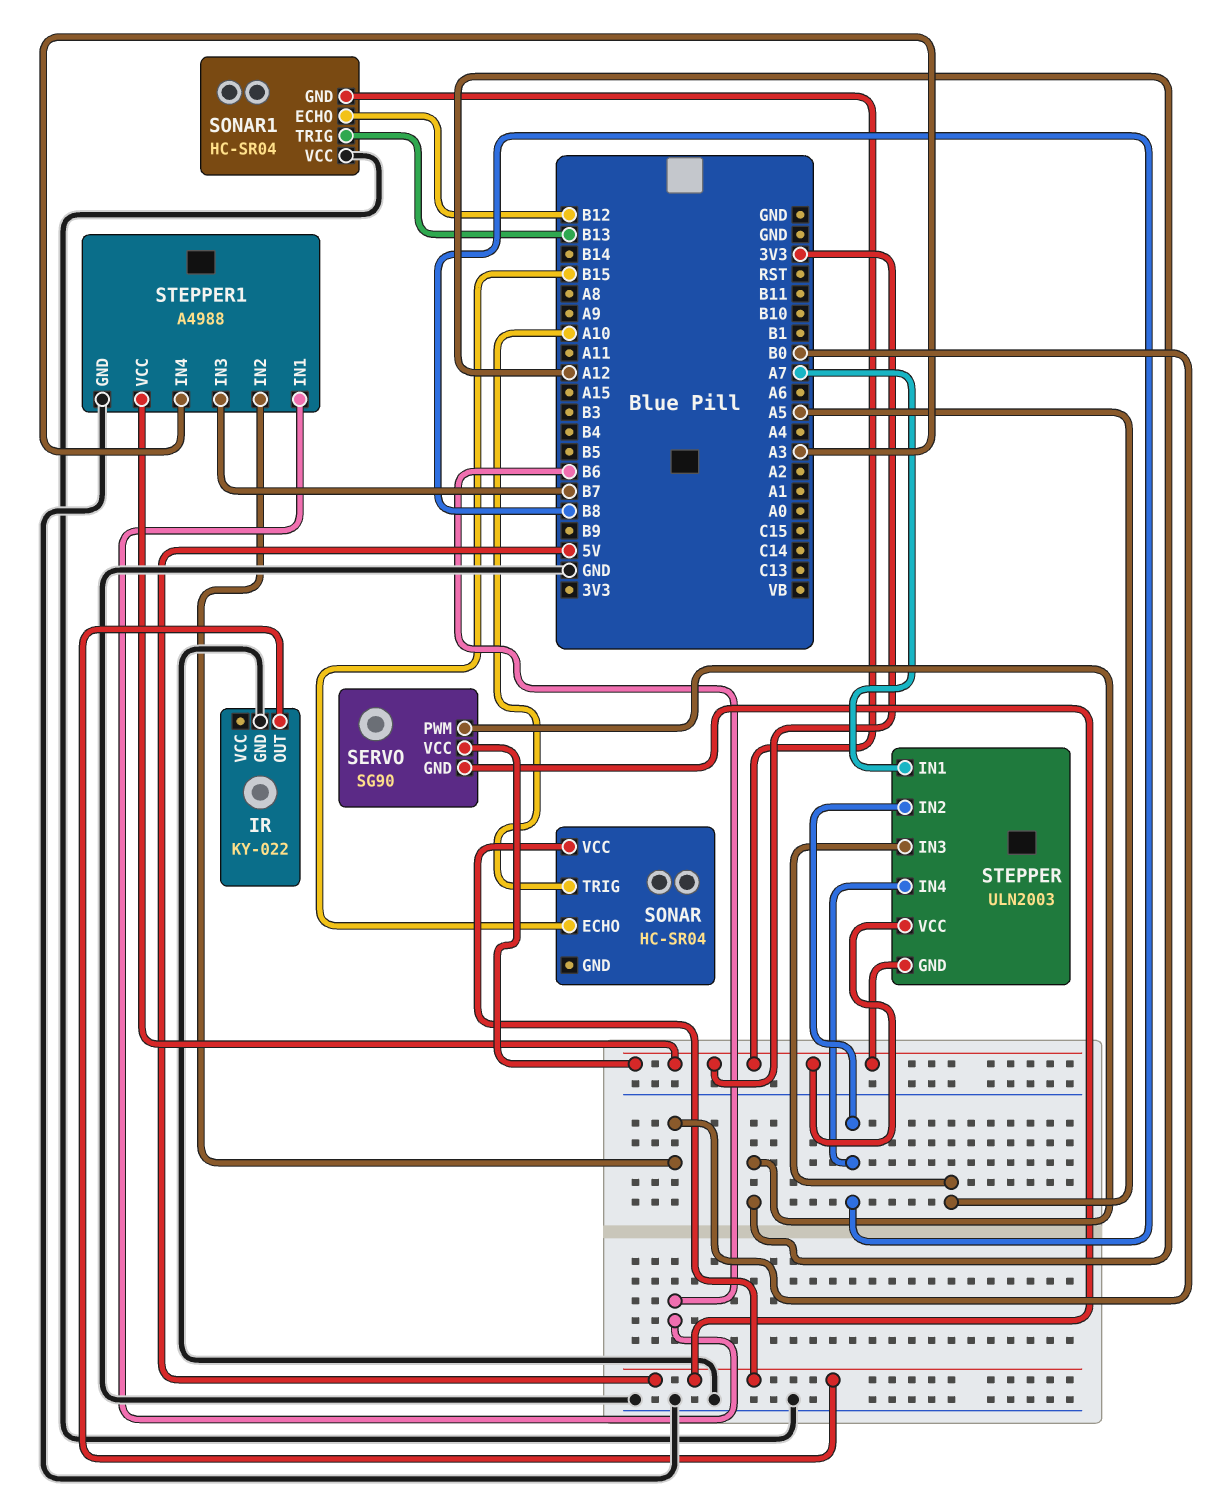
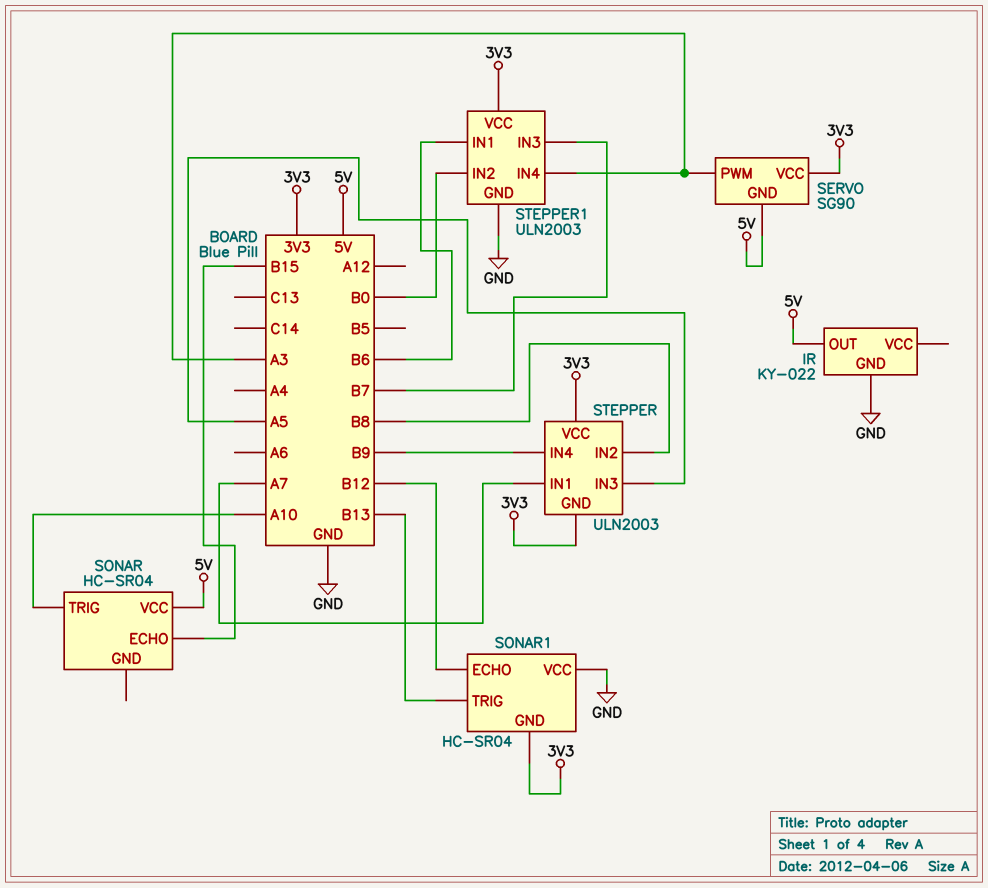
SERVO pin PWM: A12 -> A3
STEPPER pin IN4: B8 -> B9
STEPPER1: A4988 -> ULN2003

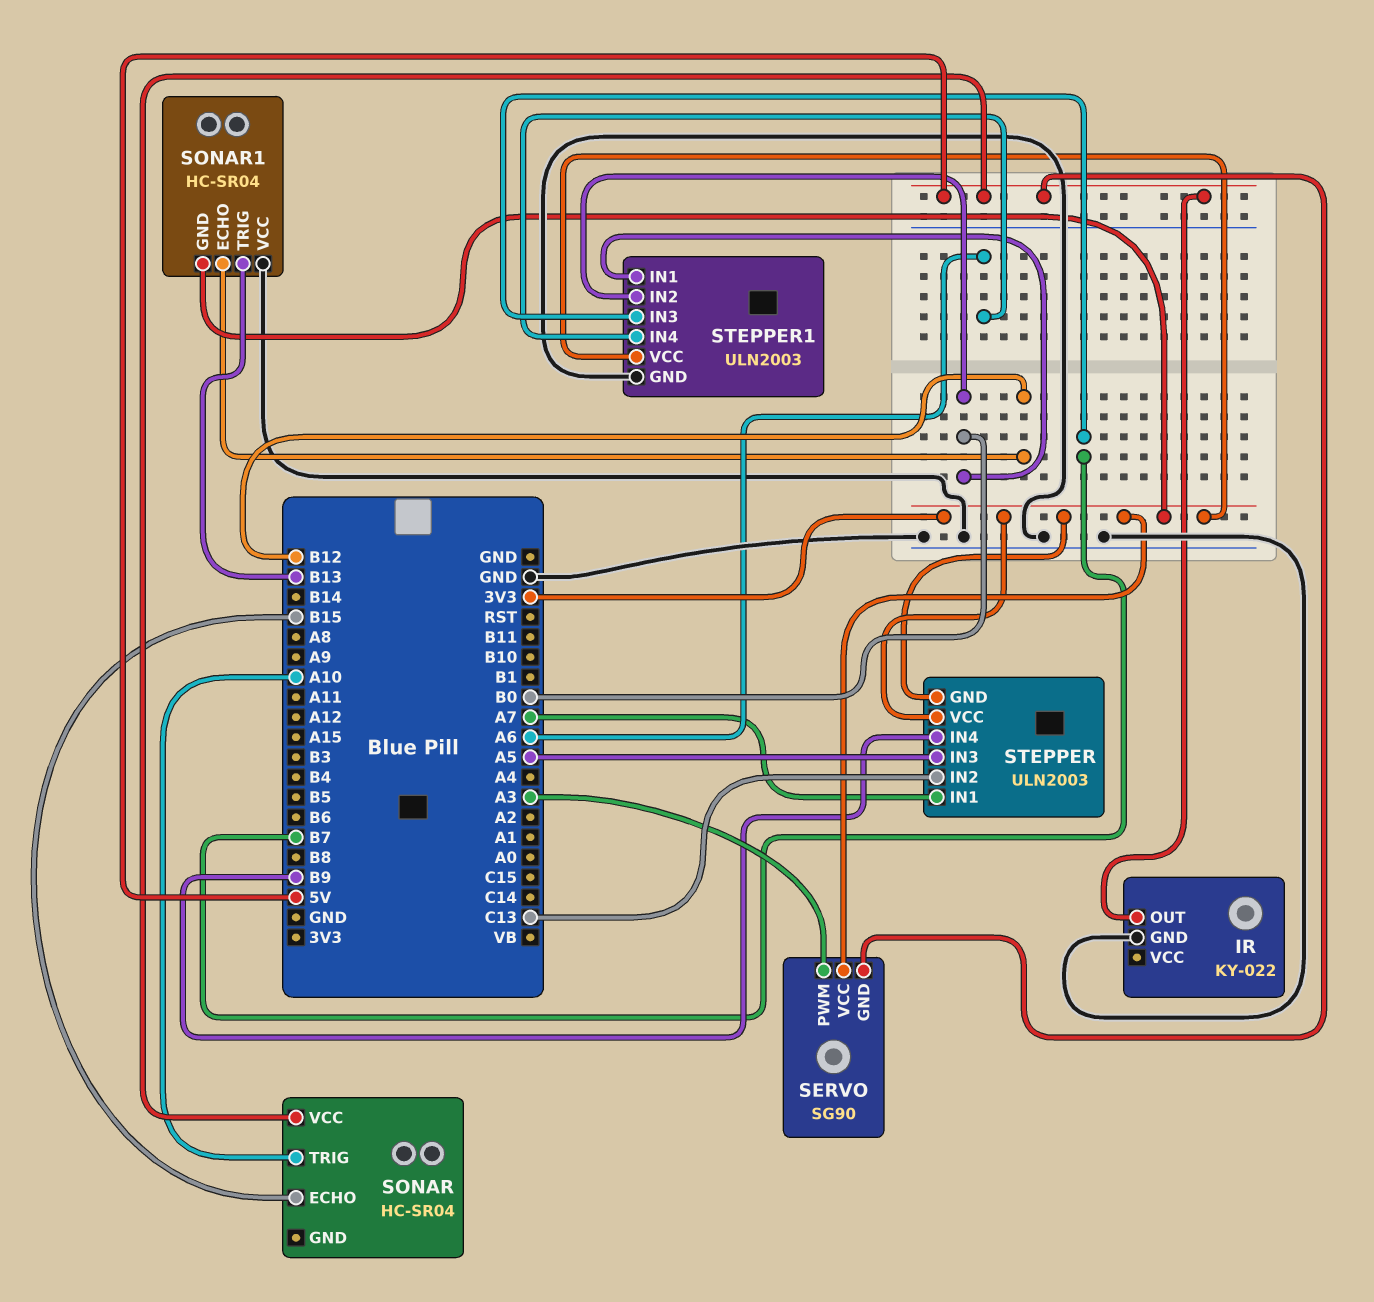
STEPPER pin IN2: B8 -> C13
STEPPER1 pin IN1: B6 -> B0
STEPPER1 pin IN4: A3 -> A6

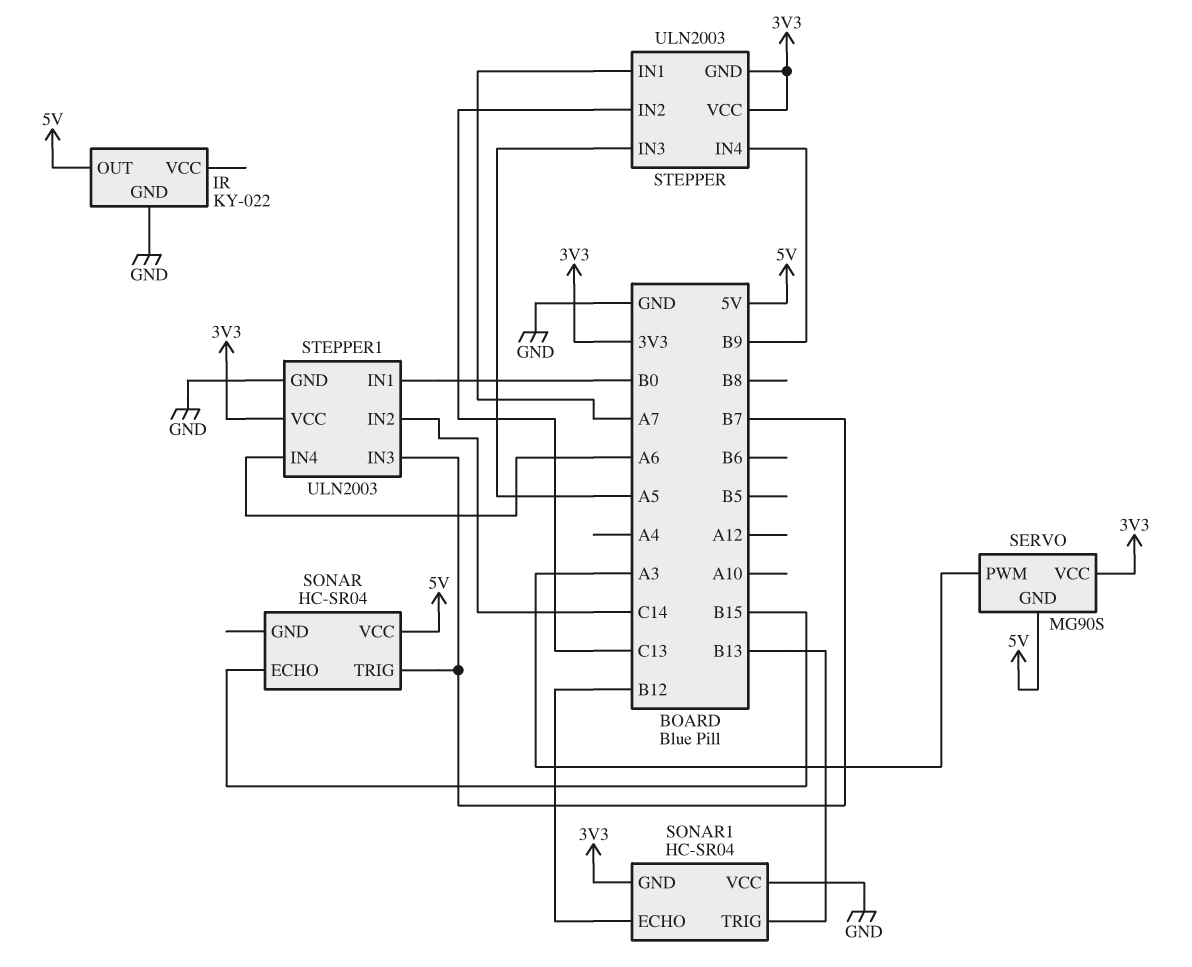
SERVO: SG90 -> MG90S
SONAR pin TRIG: A10 -> B7
STEPPER1 pin IN2: B0 -> C14

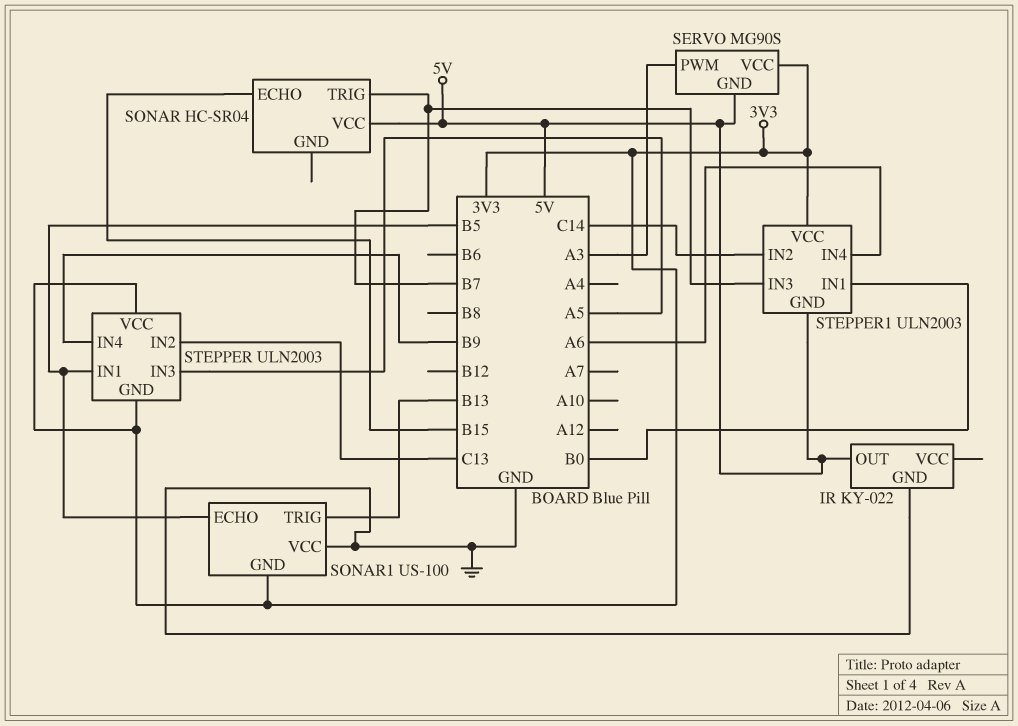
SONAR1: HC-SR04 -> US-100
SONAR1 pin ECHO: B12 -> B5
STEPPER pin IN1: A7 -> B5
STEPPER1 pin GND: GND -> 5V

